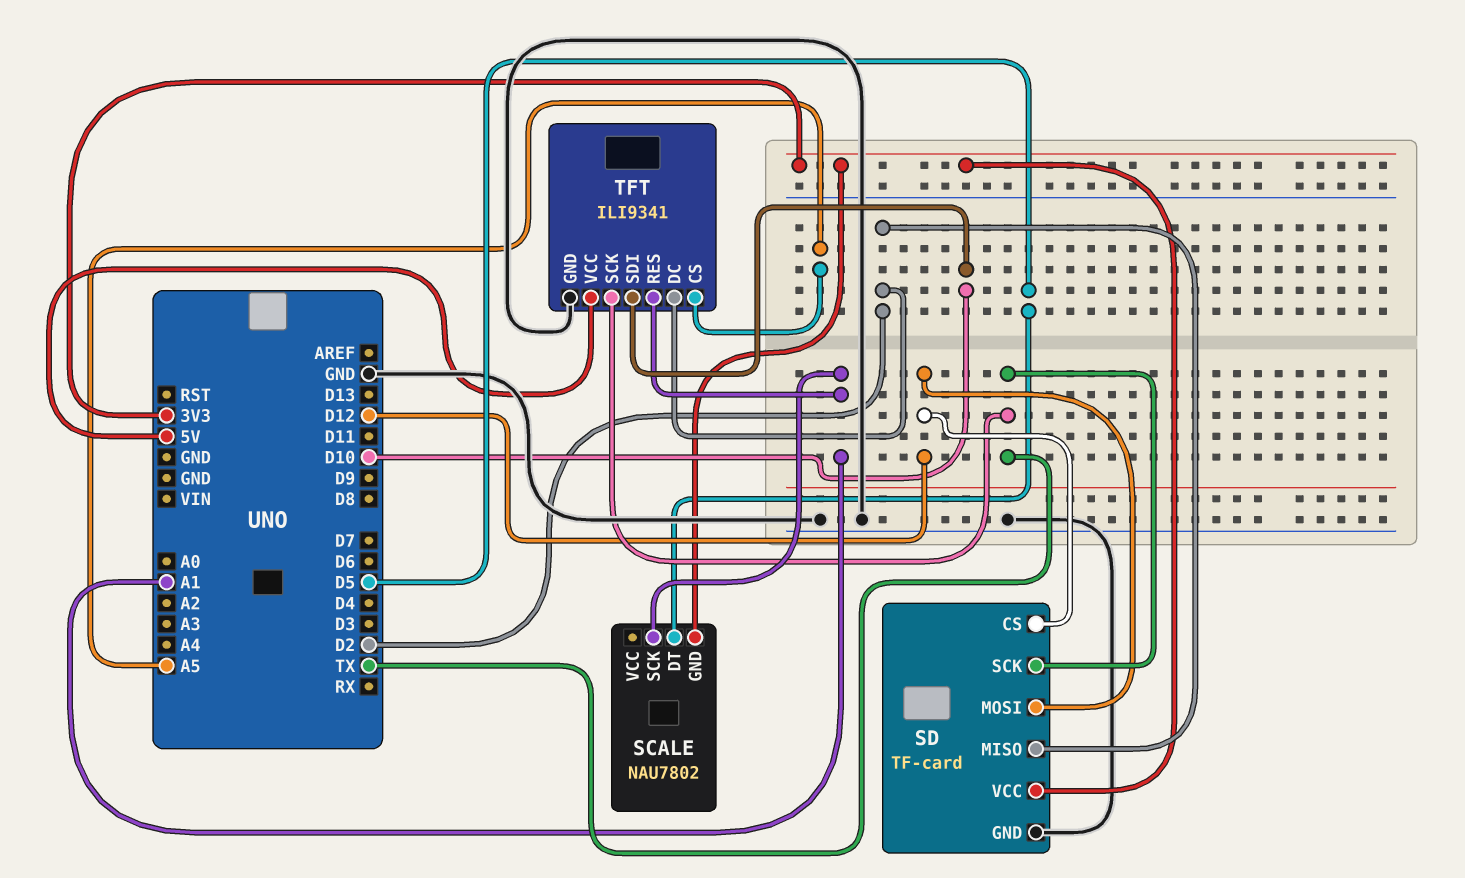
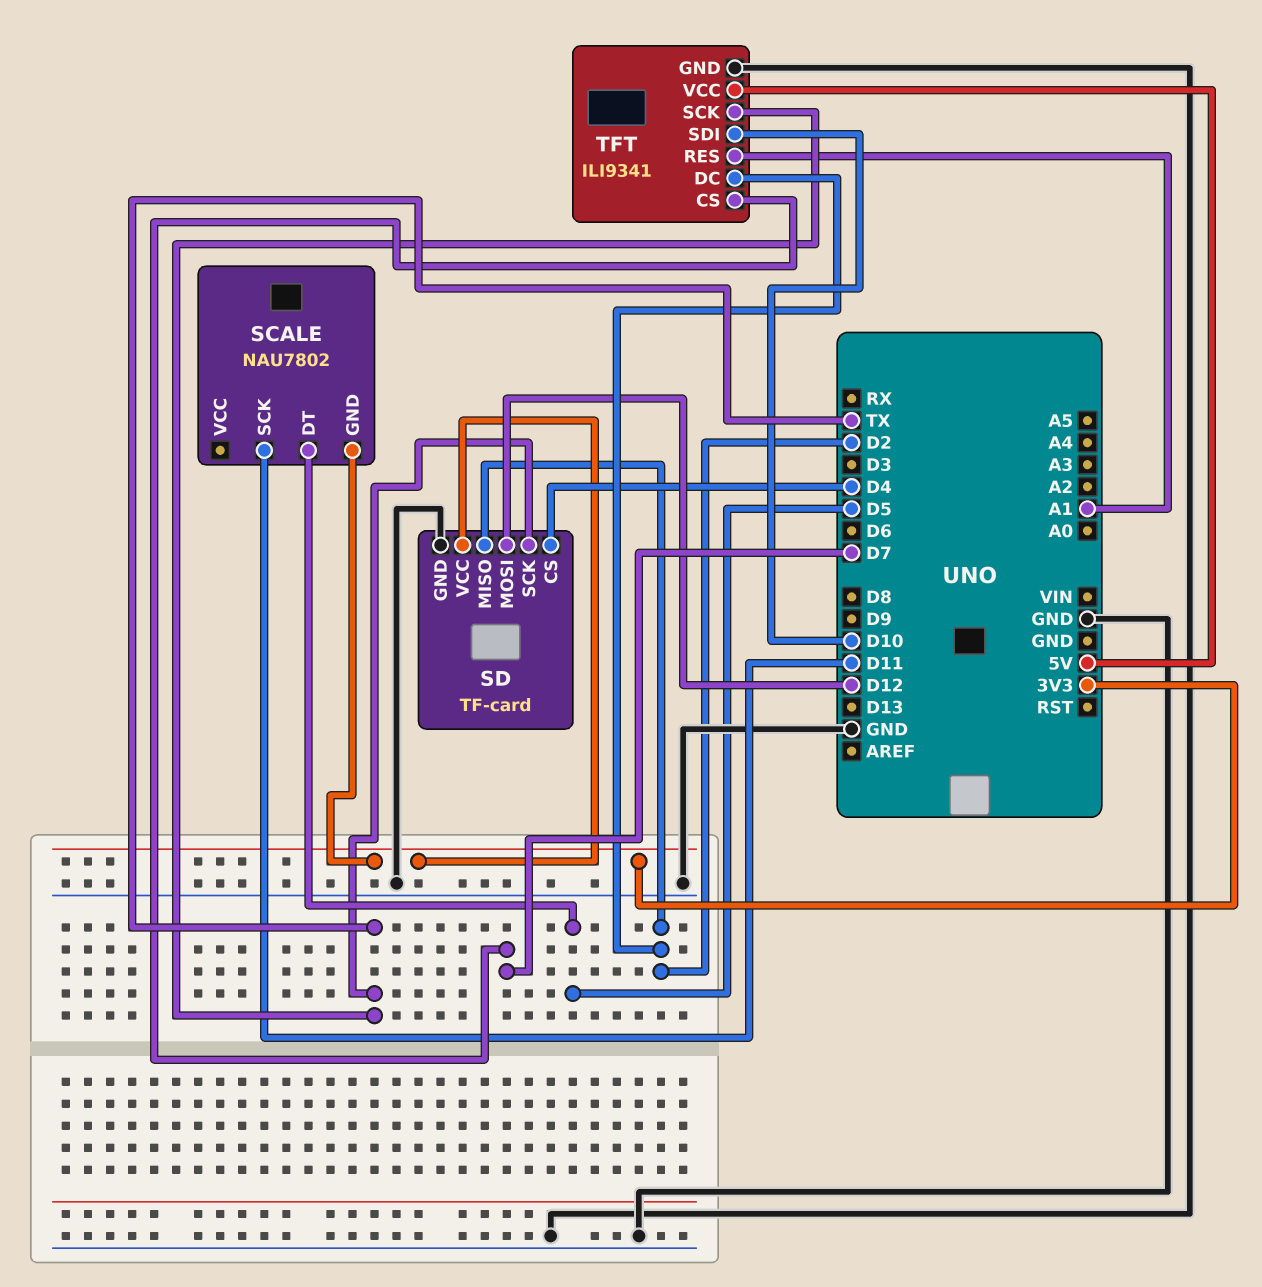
SCALE pin SCK: A1 -> D11
SD pin CS: D12 -> D4
TFT pin CS: A5 -> D7

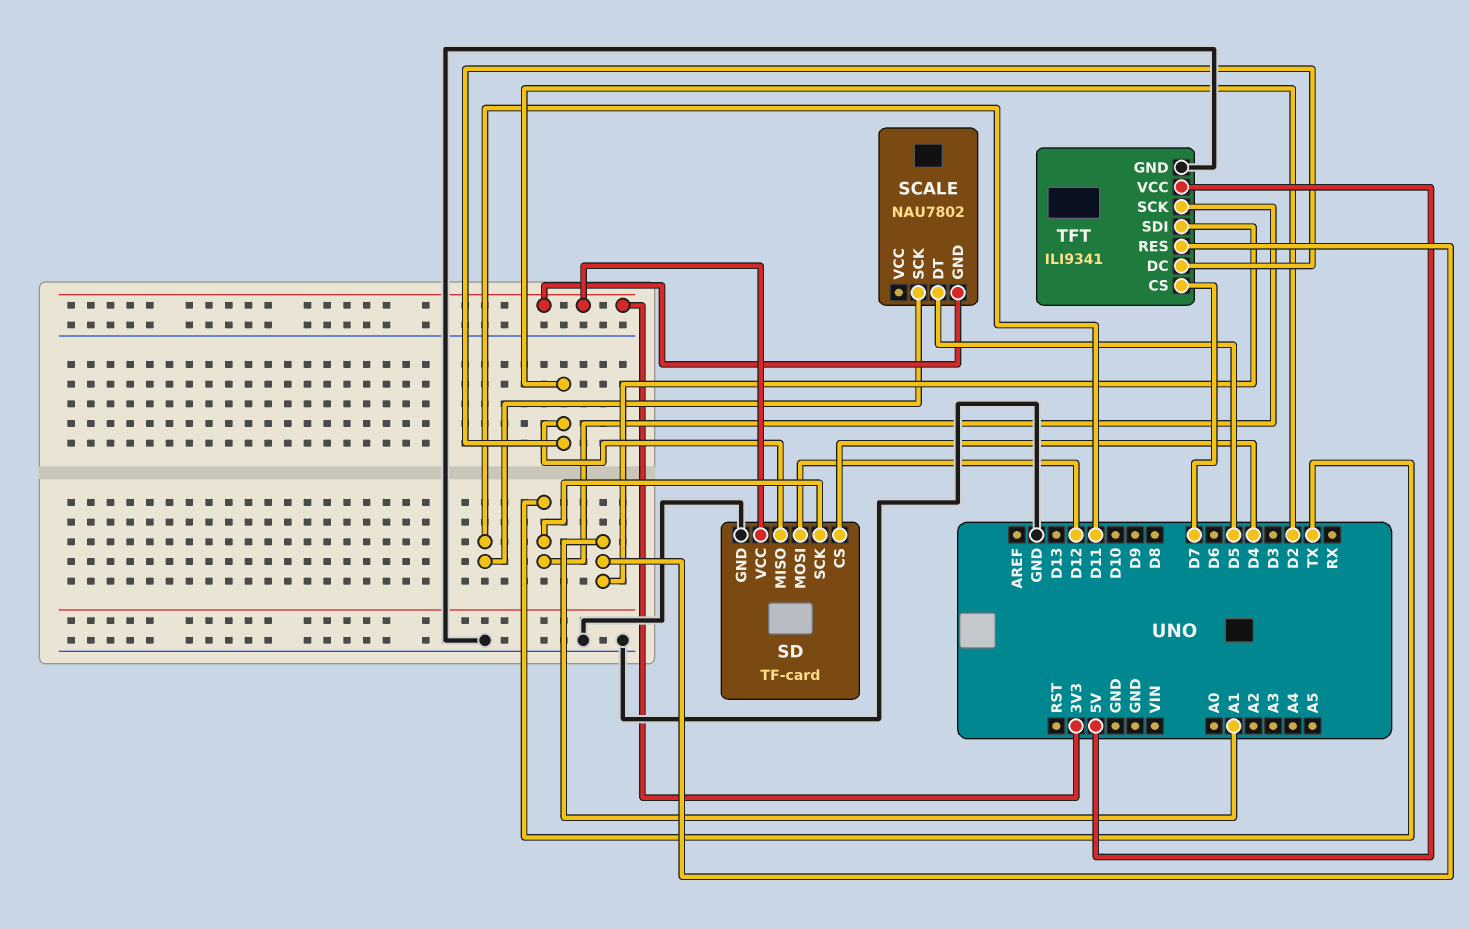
TFT pin SDI: D10 -> A1

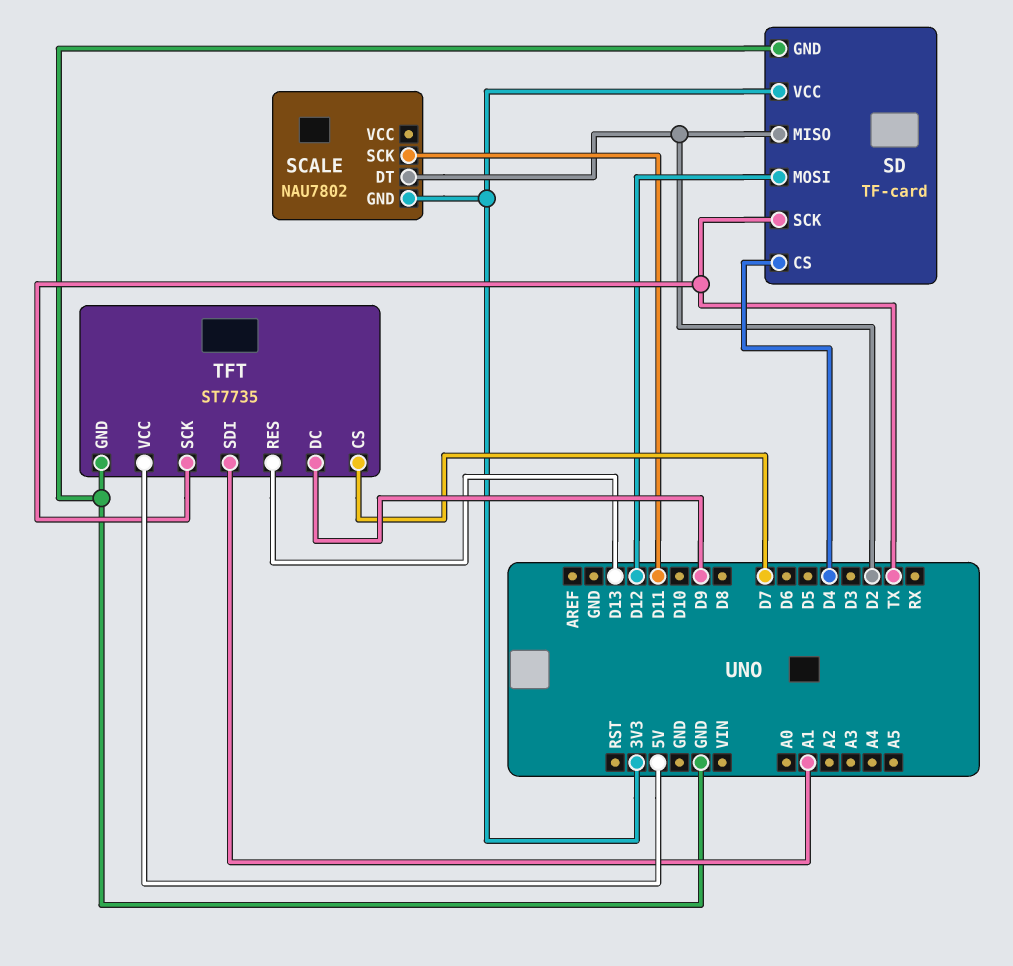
SCALE pin DT: D5 -> D2
TFT: ILI9341 -> ST7735
TFT pin DC: D2 -> D9
TFT pin RES: A1 -> D13

